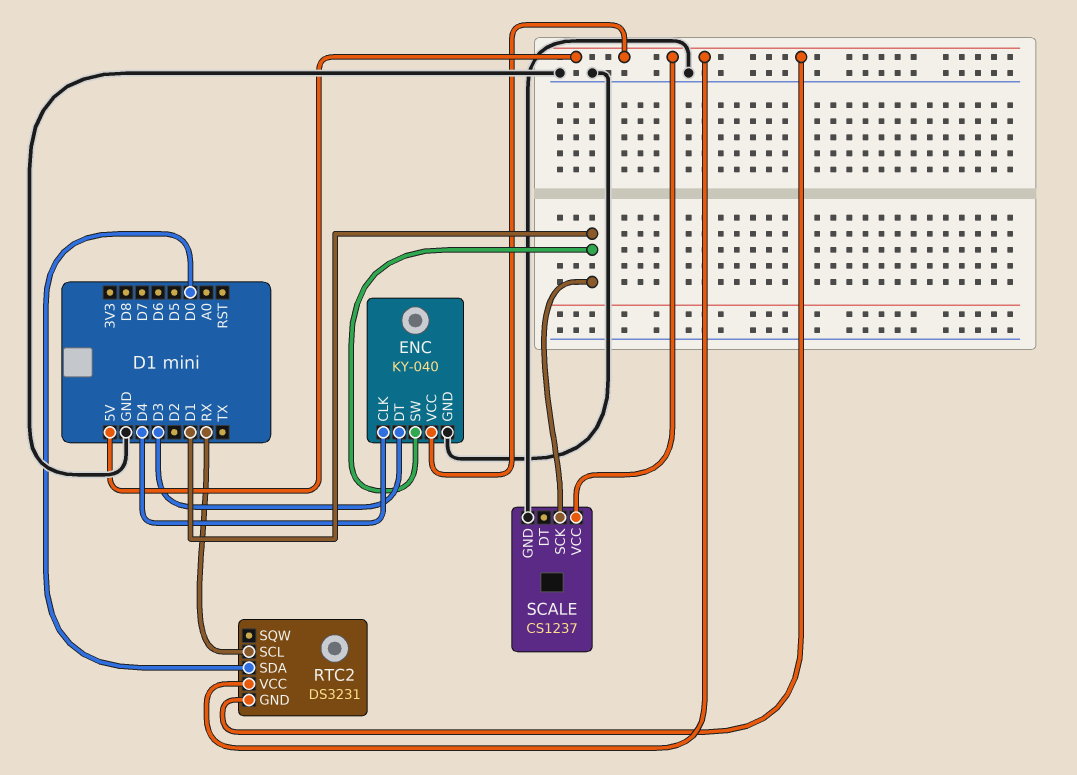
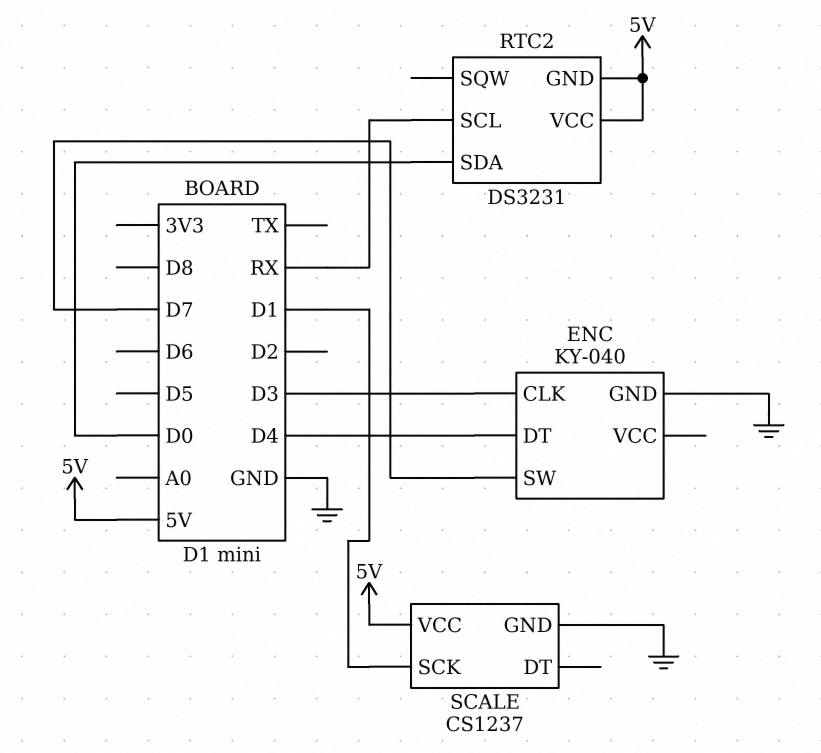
ENC pin CLK: D4 -> D3
ENC pin DT: D3 -> D4
ENC pin SW: D1 -> D7
ENC pin VCC: 5V -> none

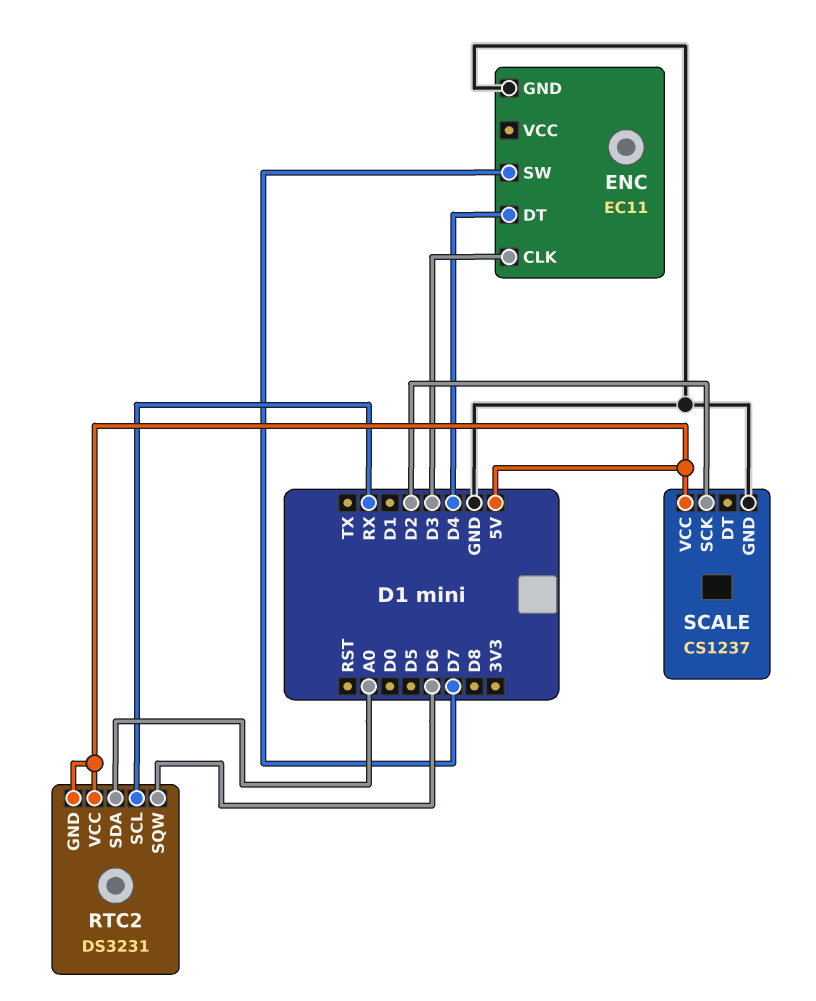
ENC: KY-040 -> EC11
RTC2 pin SDA: D0 -> A0
RTC2 pin SQW: none -> D6
SCALE pin SCK: D1 -> D2

